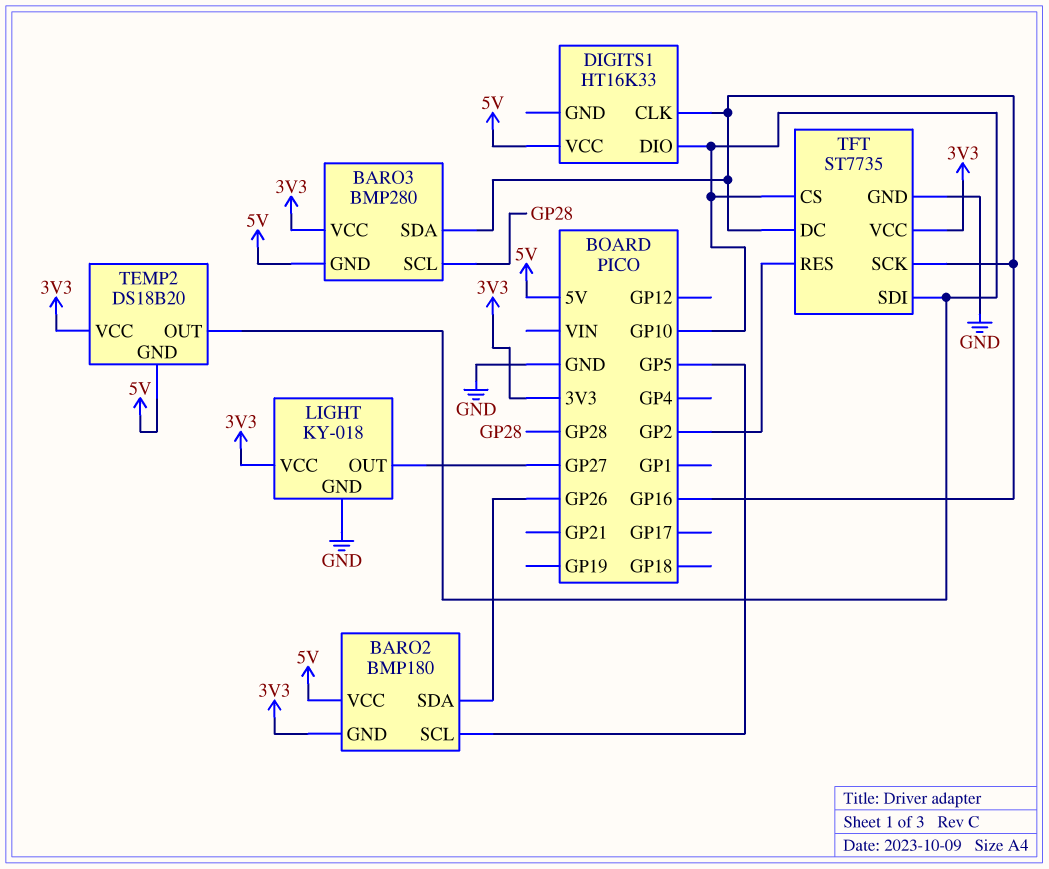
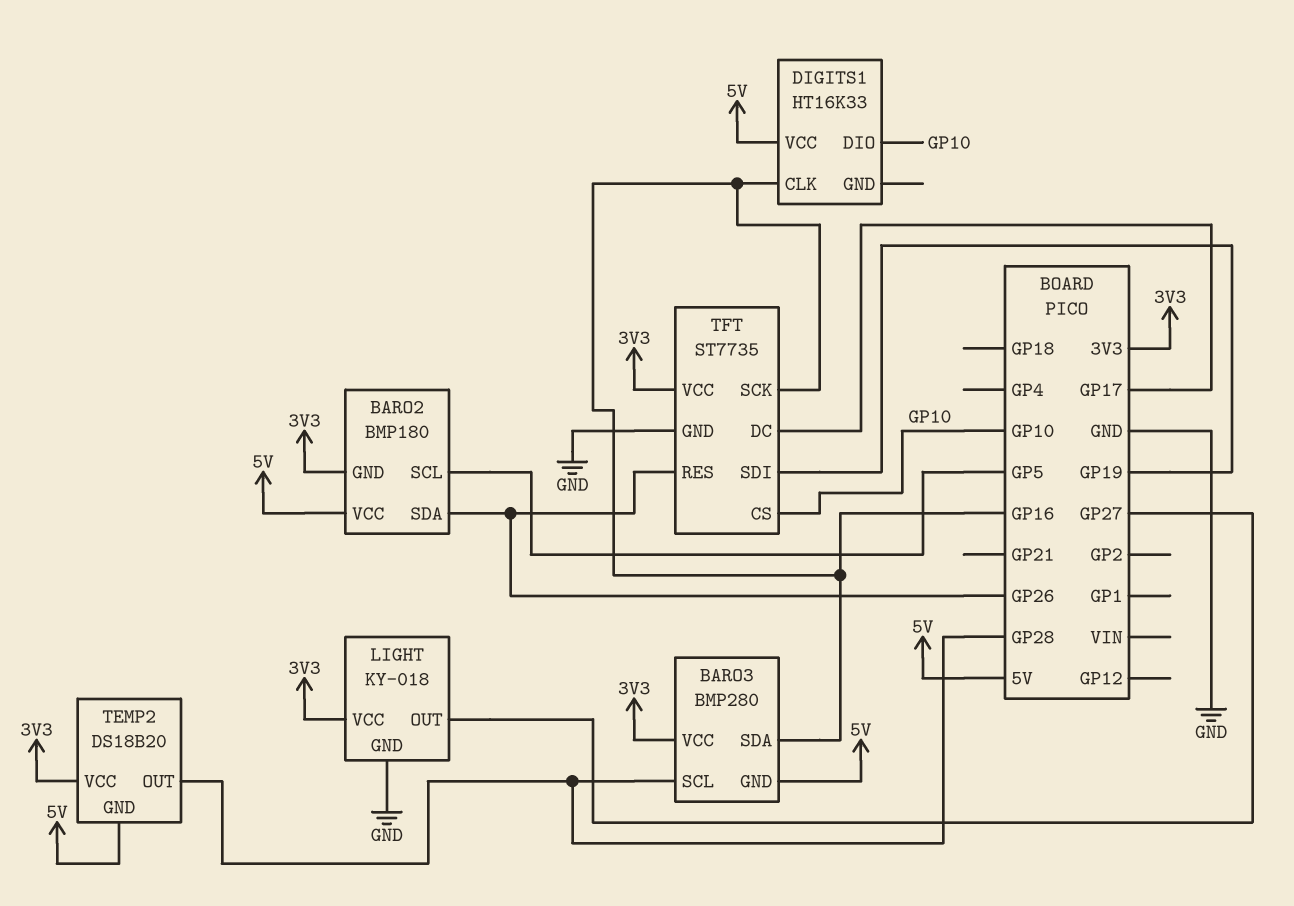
TEMP2 pin OUT: GP10 -> GP28
TFT pin DC: GP16 -> GP17
TFT pin RES: GP2 -> GP26
TFT pin SDI: GP10 -> GP19

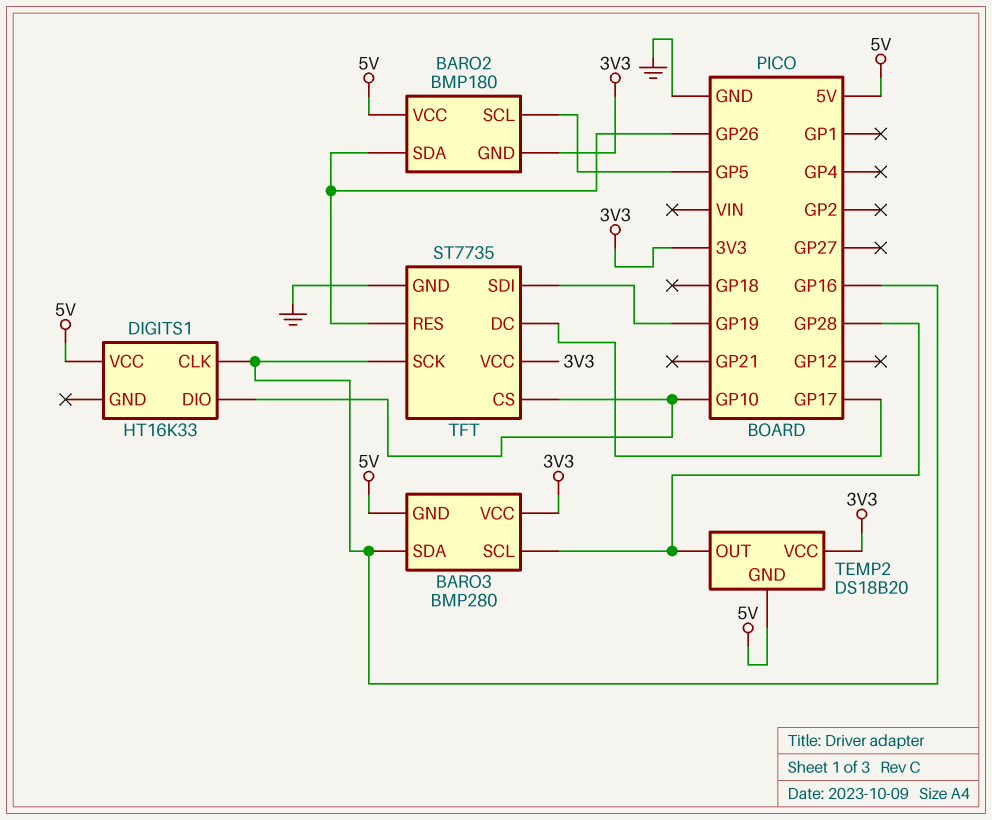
LIGHT: KY-018 -> none
LIGHT pin GND: GND -> none
LIGHT pin OUT: GP27 -> none
LIGHT pin VCC: 3V3 -> none

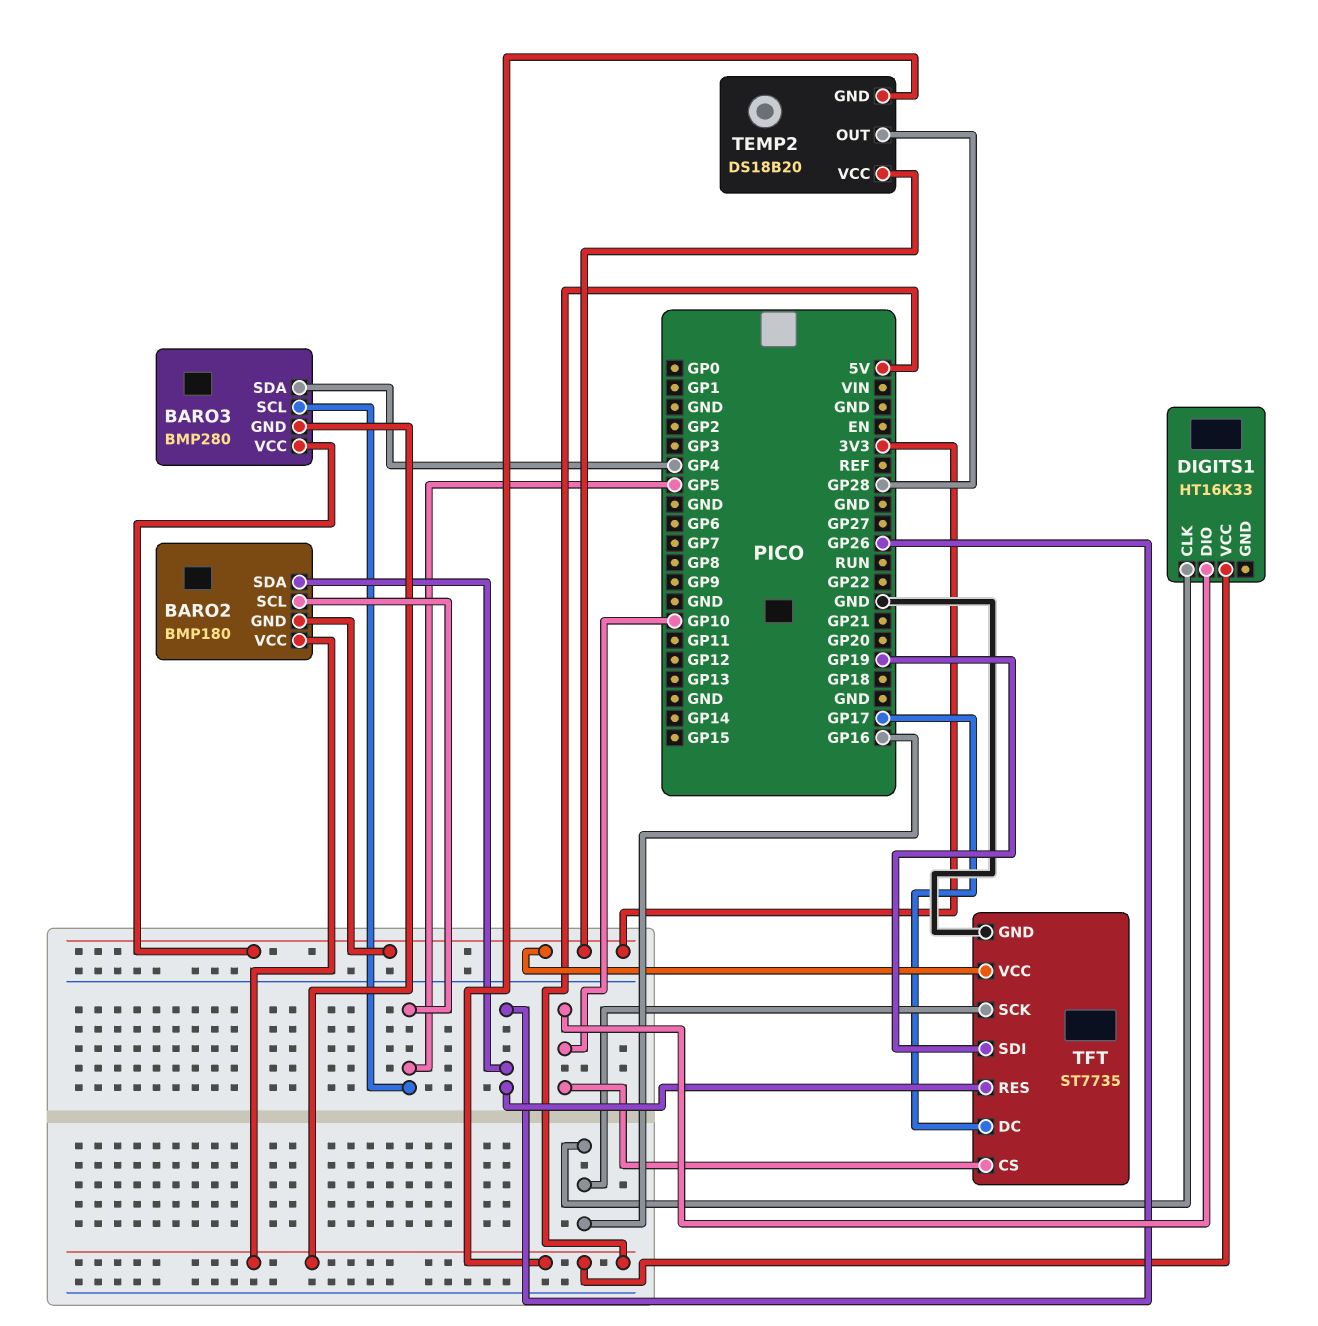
BARO3 pin SCL: GP28 -> GP5
BARO3 pin SDA: GP16 -> GP4

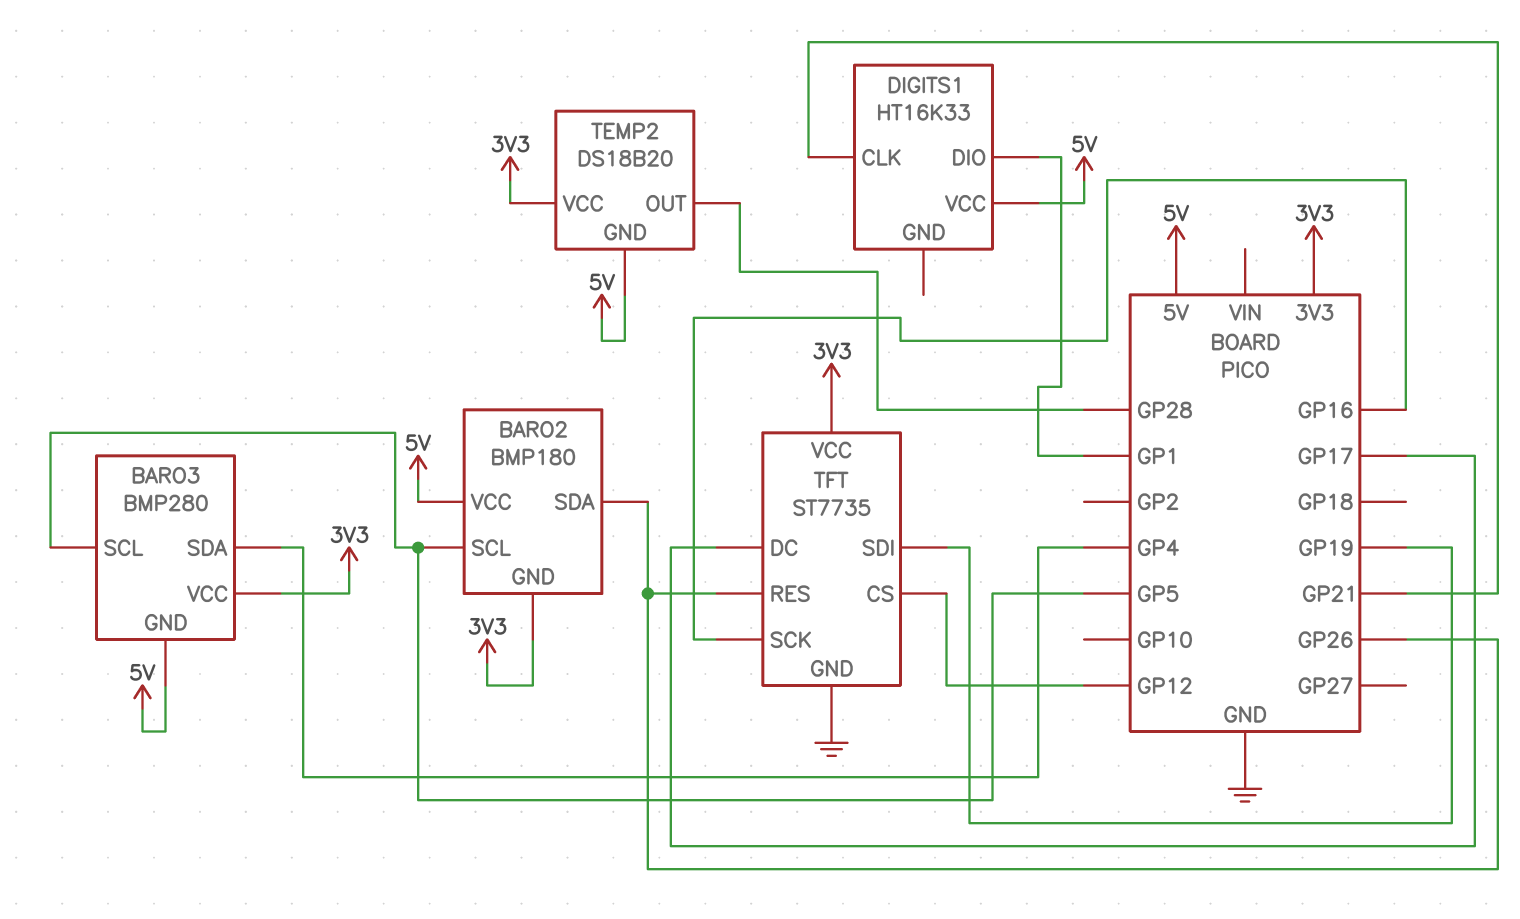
DIGITS1 pin CLK: GP16 -> GP21
DIGITS1 pin DIO: GP10 -> GP1
TFT pin CS: GP10 -> GP12

